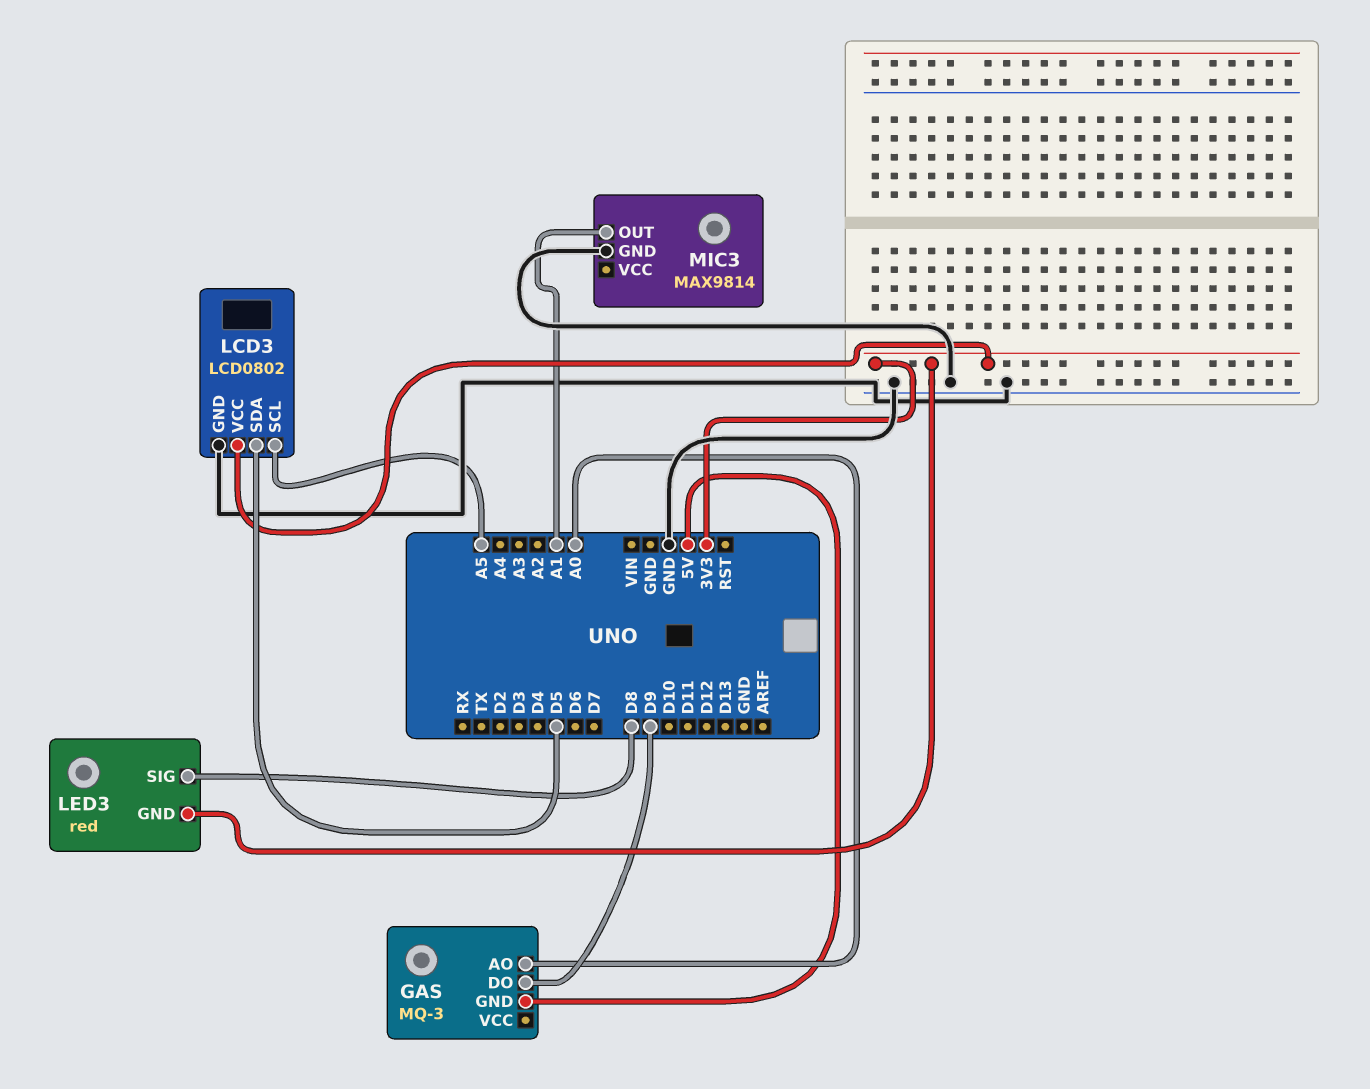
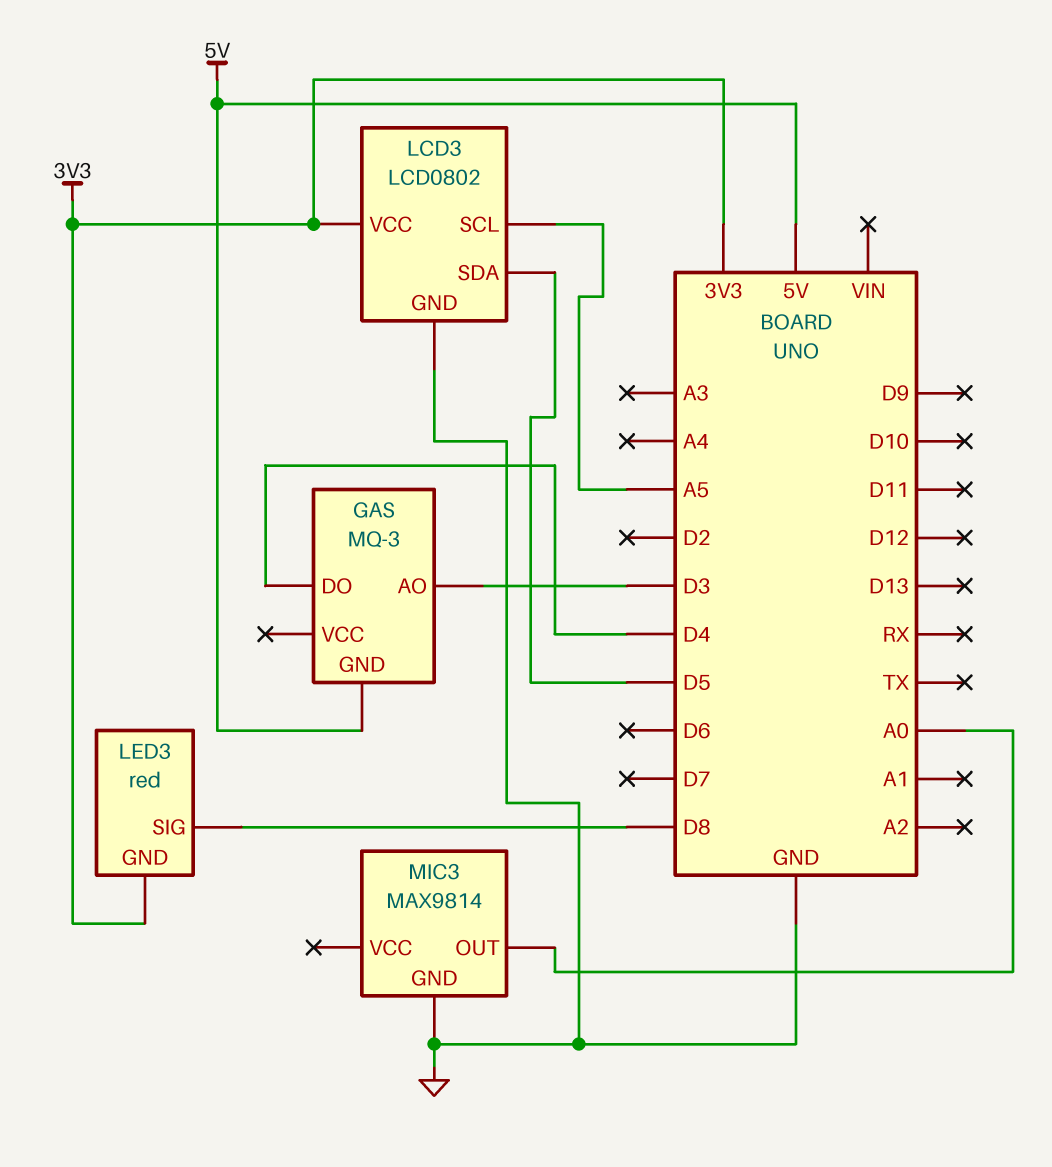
GAS pin AO: A0 -> D3
GAS pin DO: D9 -> D4
MIC3 pin OUT: A1 -> A0

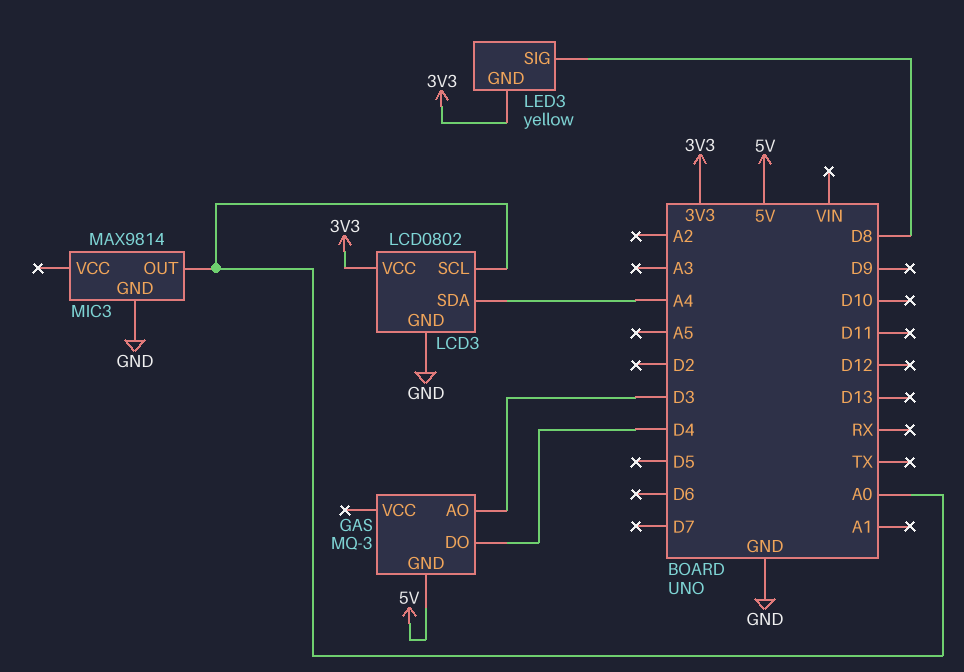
LCD3 pin SCL: A5 -> A0
LCD3 pin SDA: D5 -> A4
LED3: red -> yellow

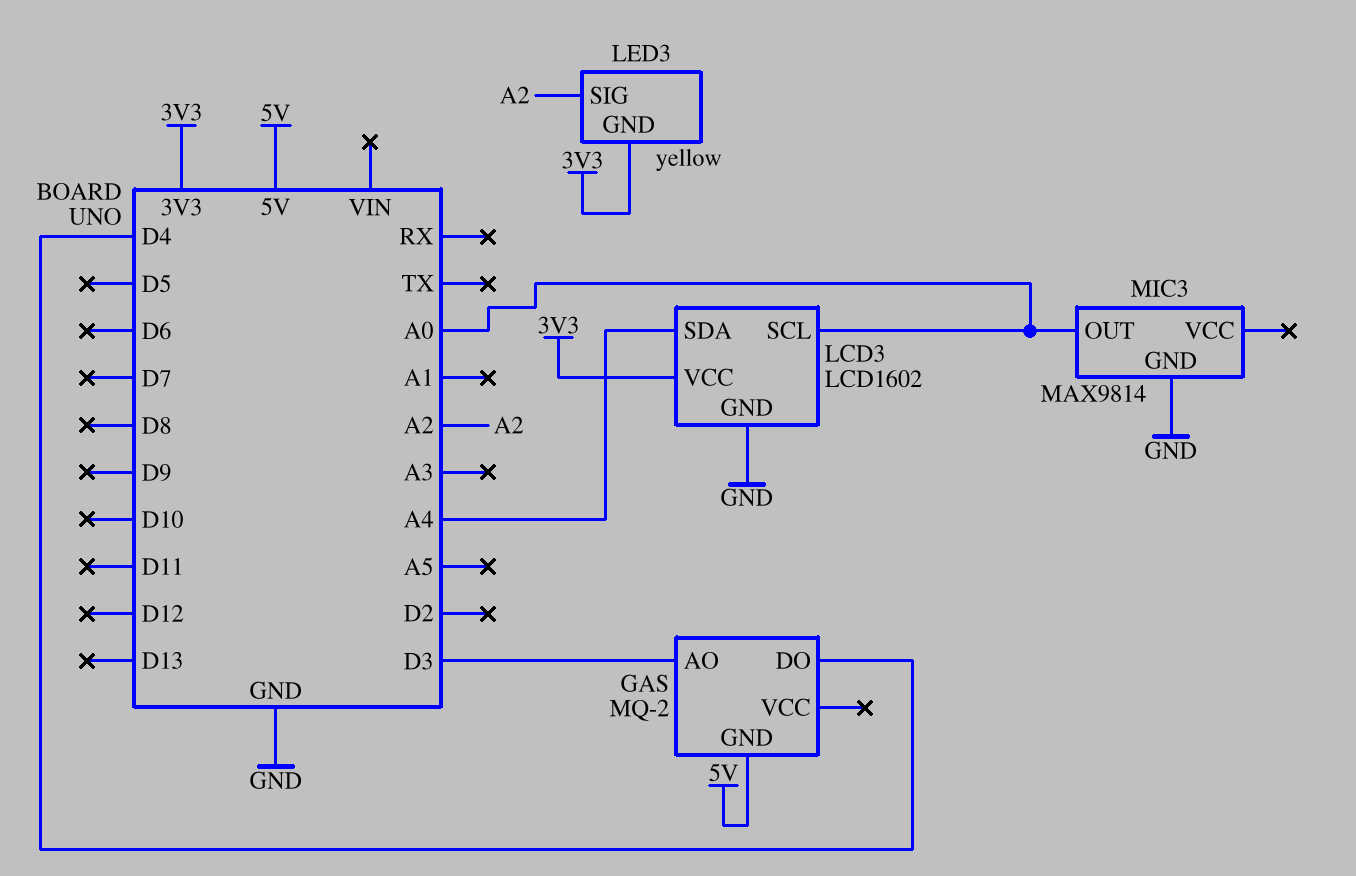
GAS: MQ-3 -> MQ-2
LCD3: LCD0802 -> LCD1602
LED3 pin SIG: D8 -> A2

